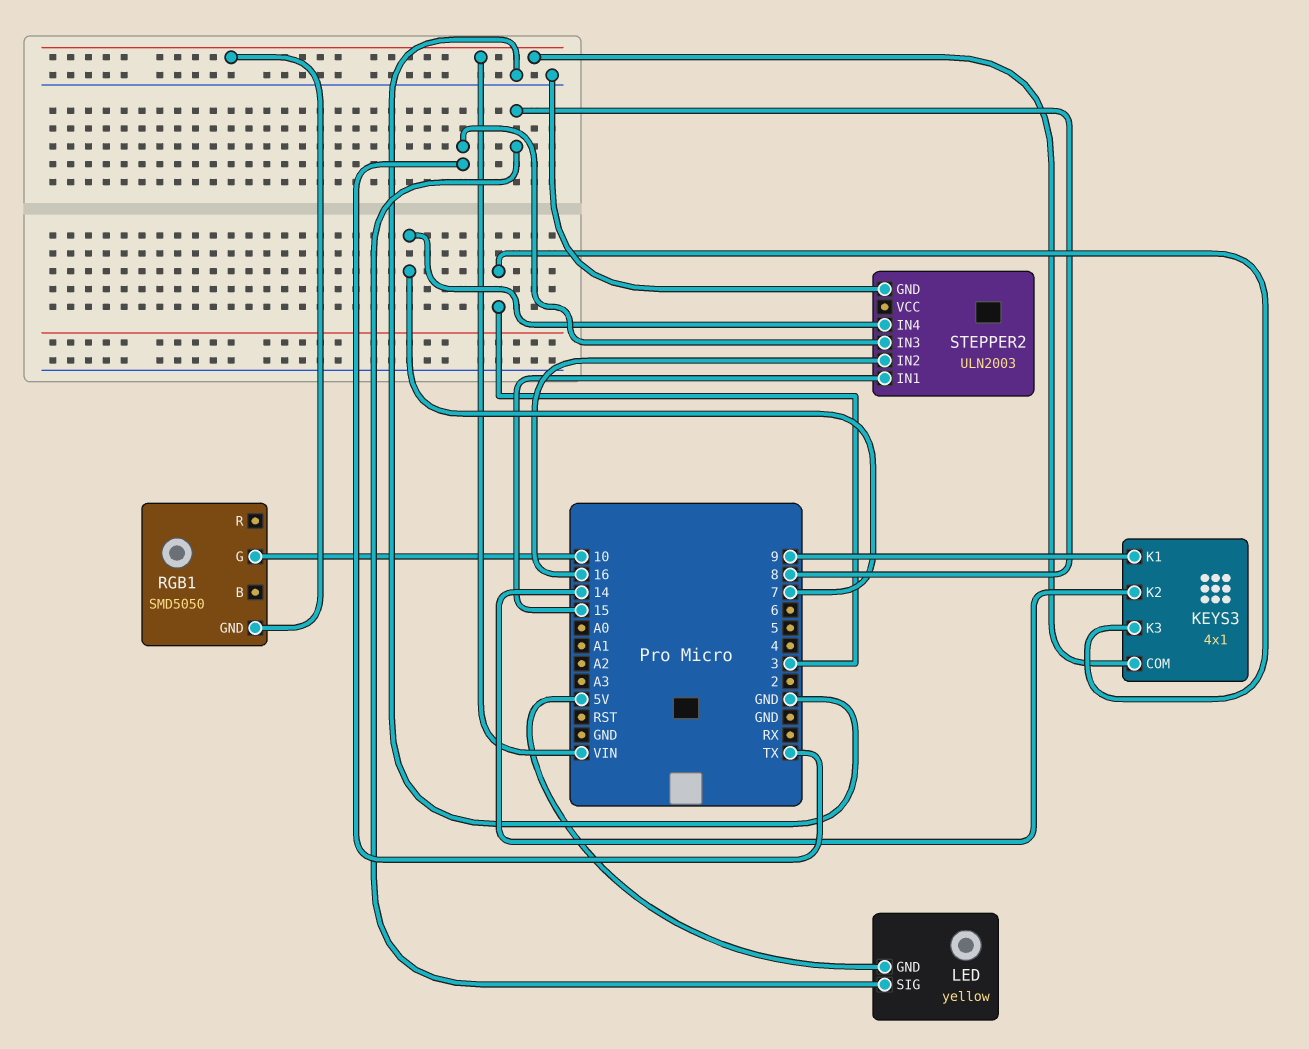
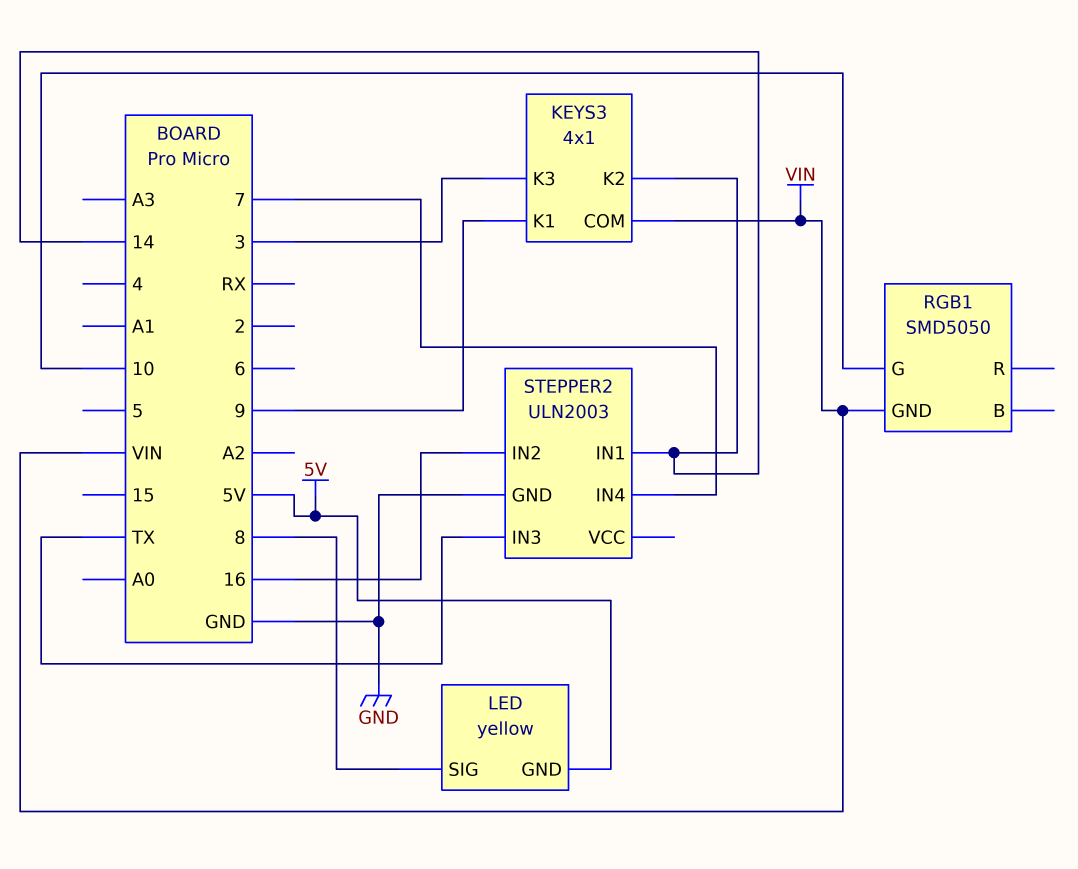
STEPPER2 pin IN1: 15 -> 14

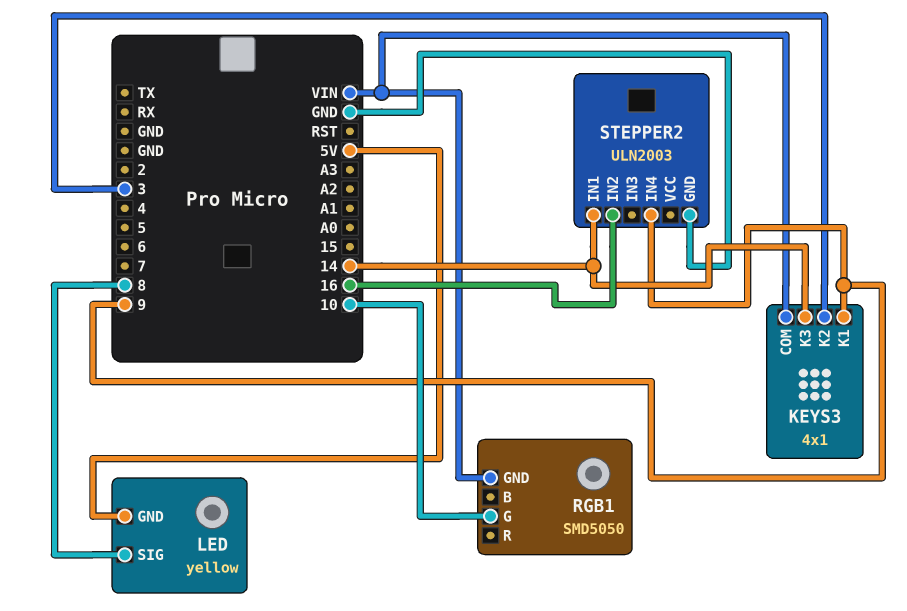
KEYS3 pin K2: 14 -> 3
KEYS3 pin K3: 3 -> 14
STEPPER2 pin IN3: TX -> none
STEPPER2 pin IN4: 7 -> 9

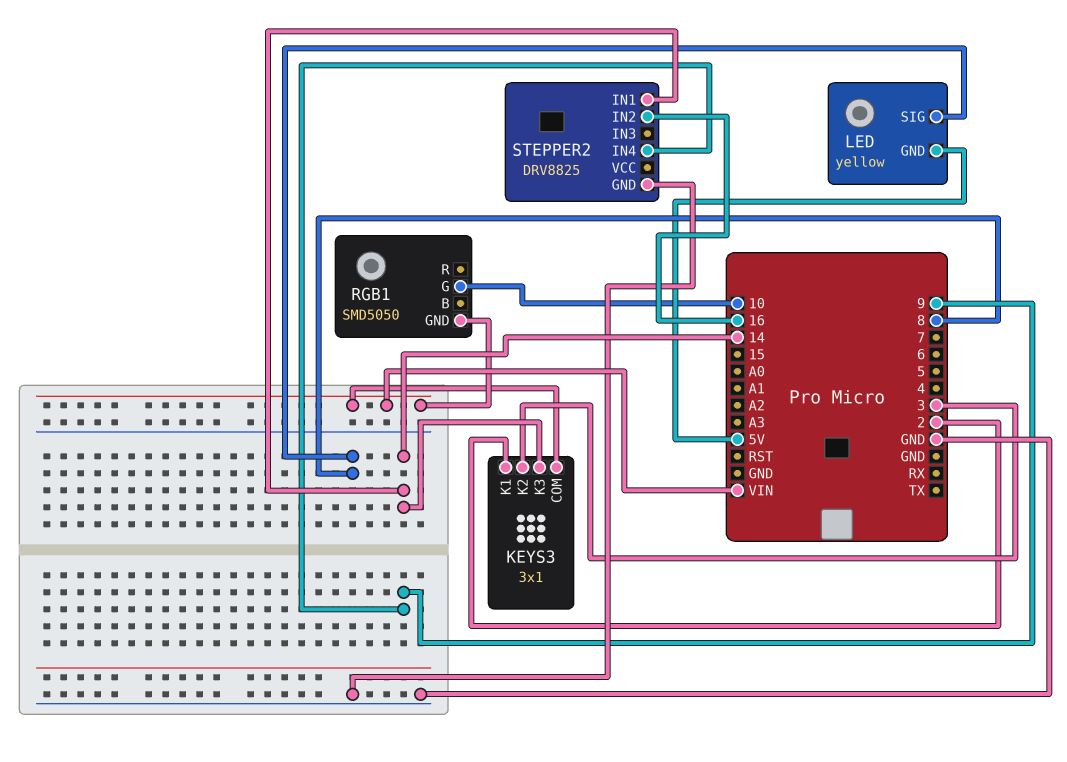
KEYS3: 4x1 -> 3x1
KEYS3 pin K1: 9 -> 2
STEPPER2: ULN2003 -> DRV8825

